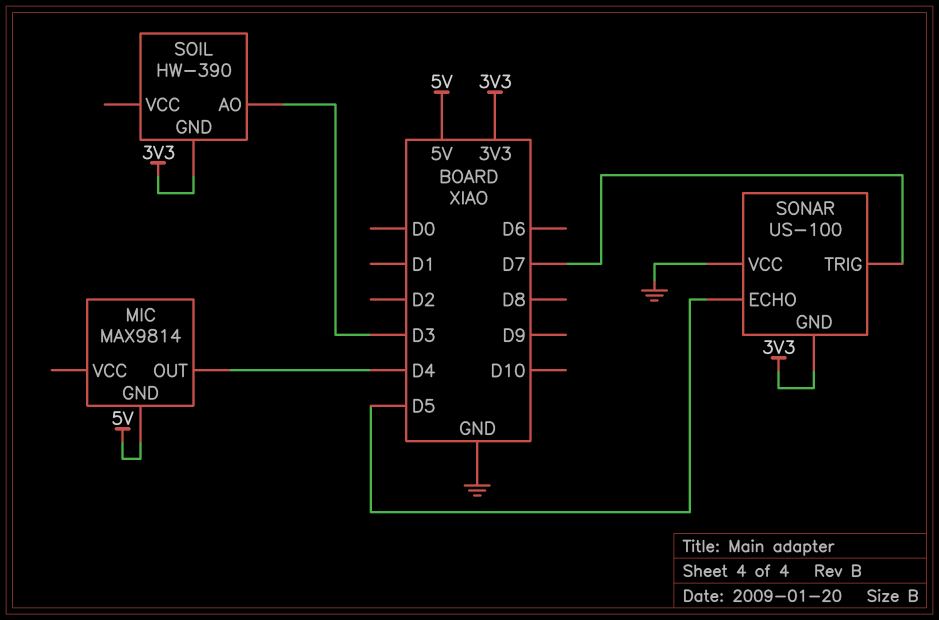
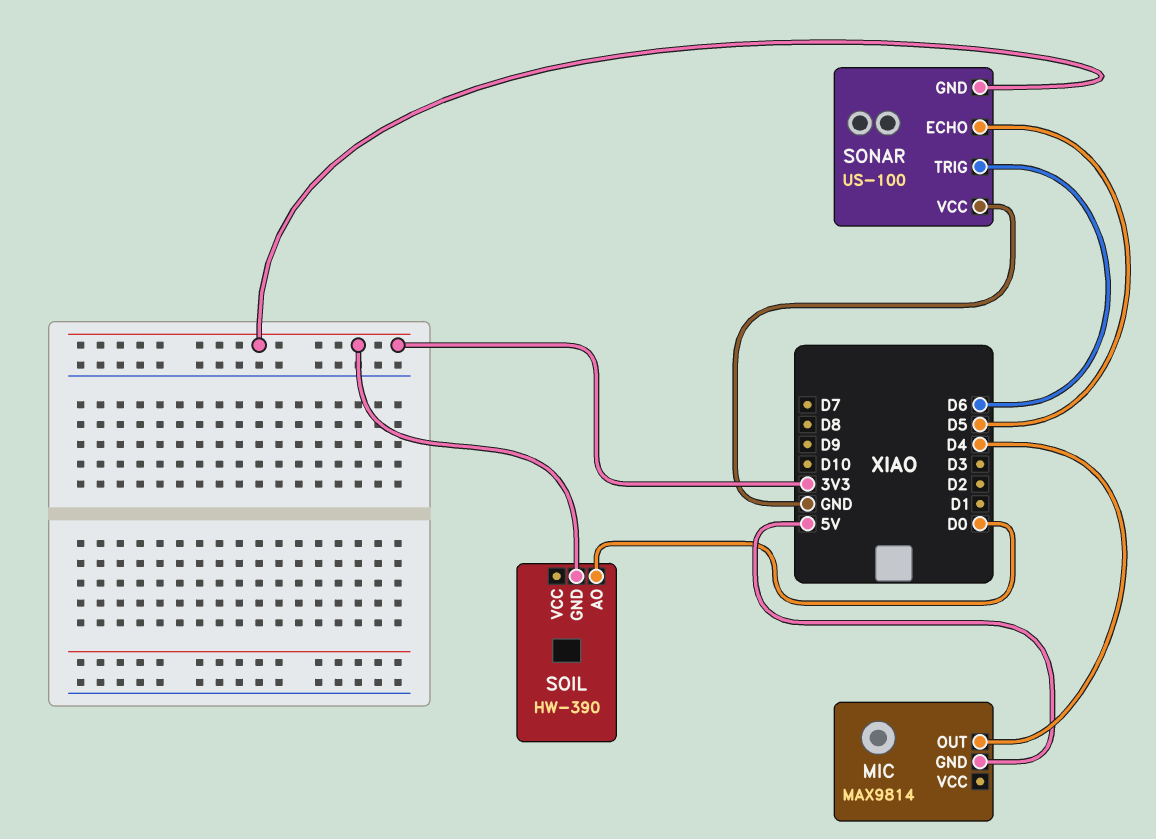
SOIL pin AO: D3 -> D0
SONAR pin TRIG: D7 -> D6

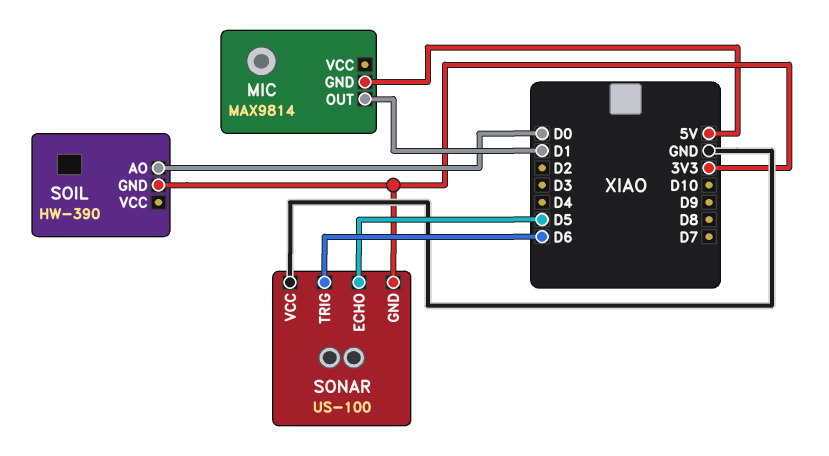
MIC pin OUT: D4 -> D1

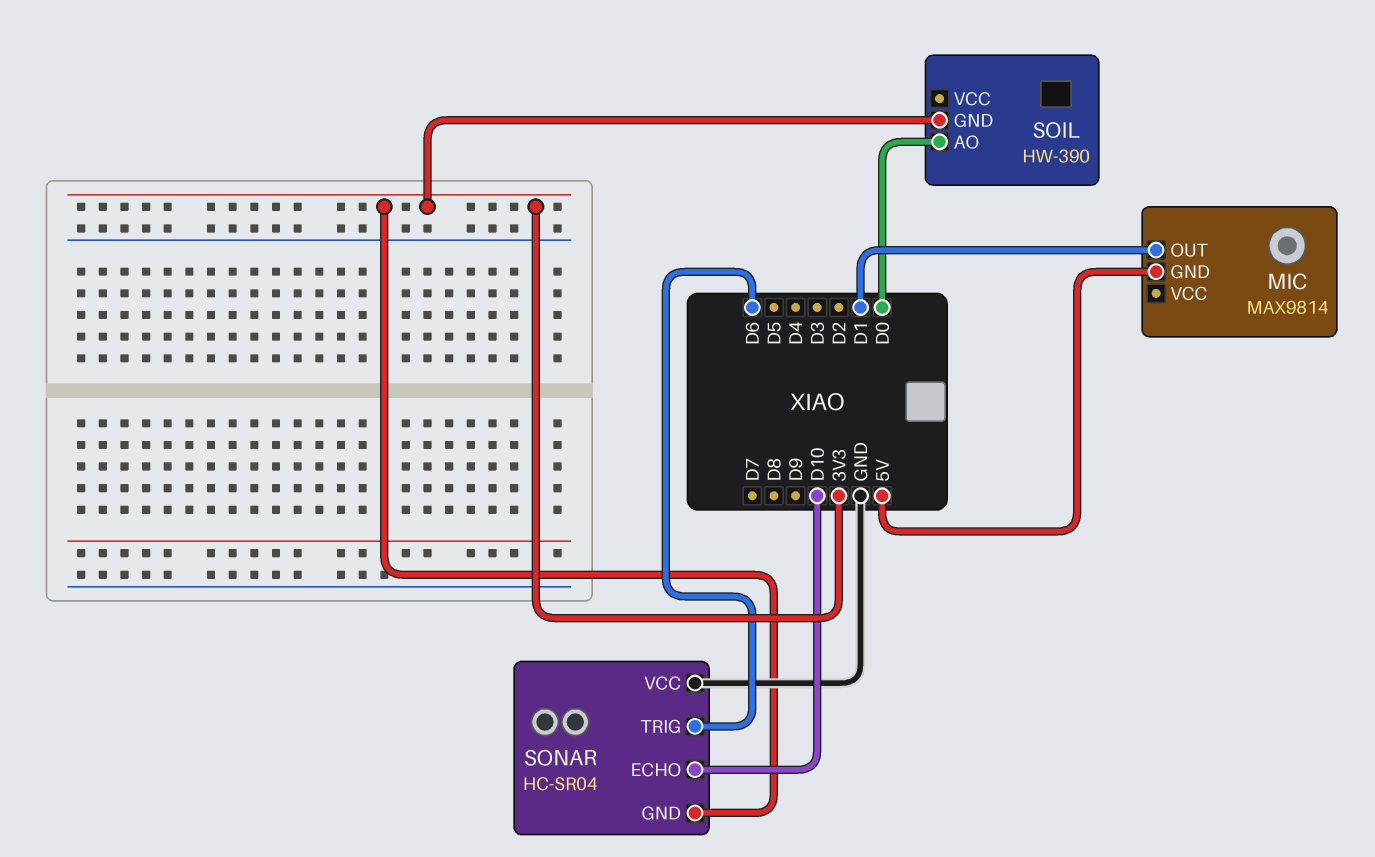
SONAR: US-100 -> HC-SR04
SONAR pin ECHO: D5 -> D10

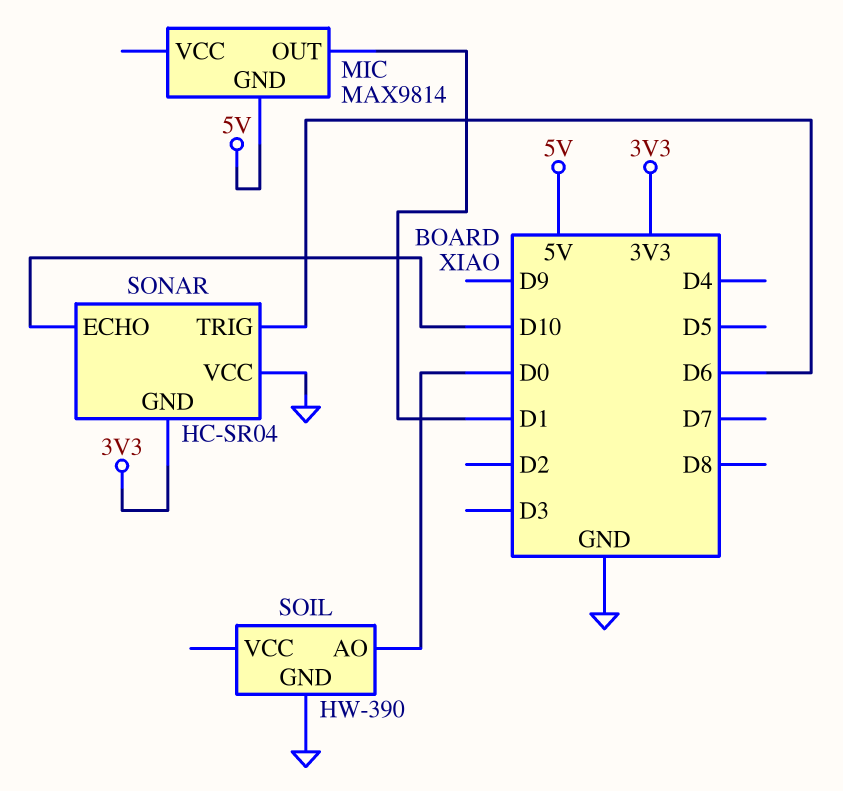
SOIL pin GND: 3V3 -> GND

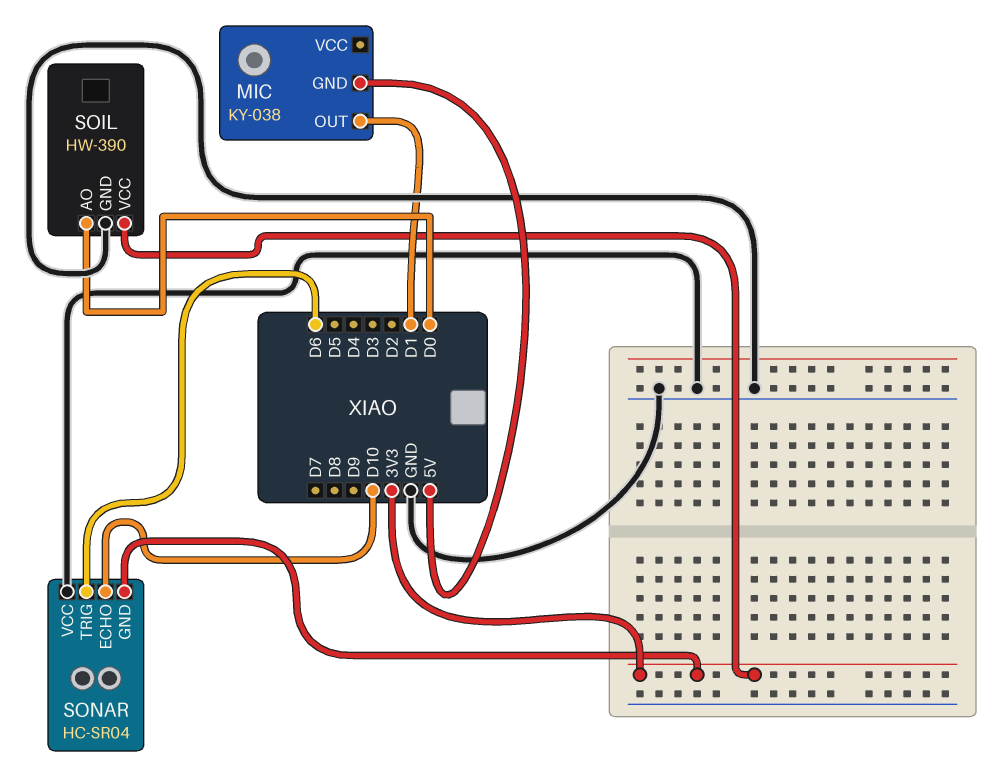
MIC: MAX9814 -> KY-038
SOIL pin VCC: none -> 3V3

